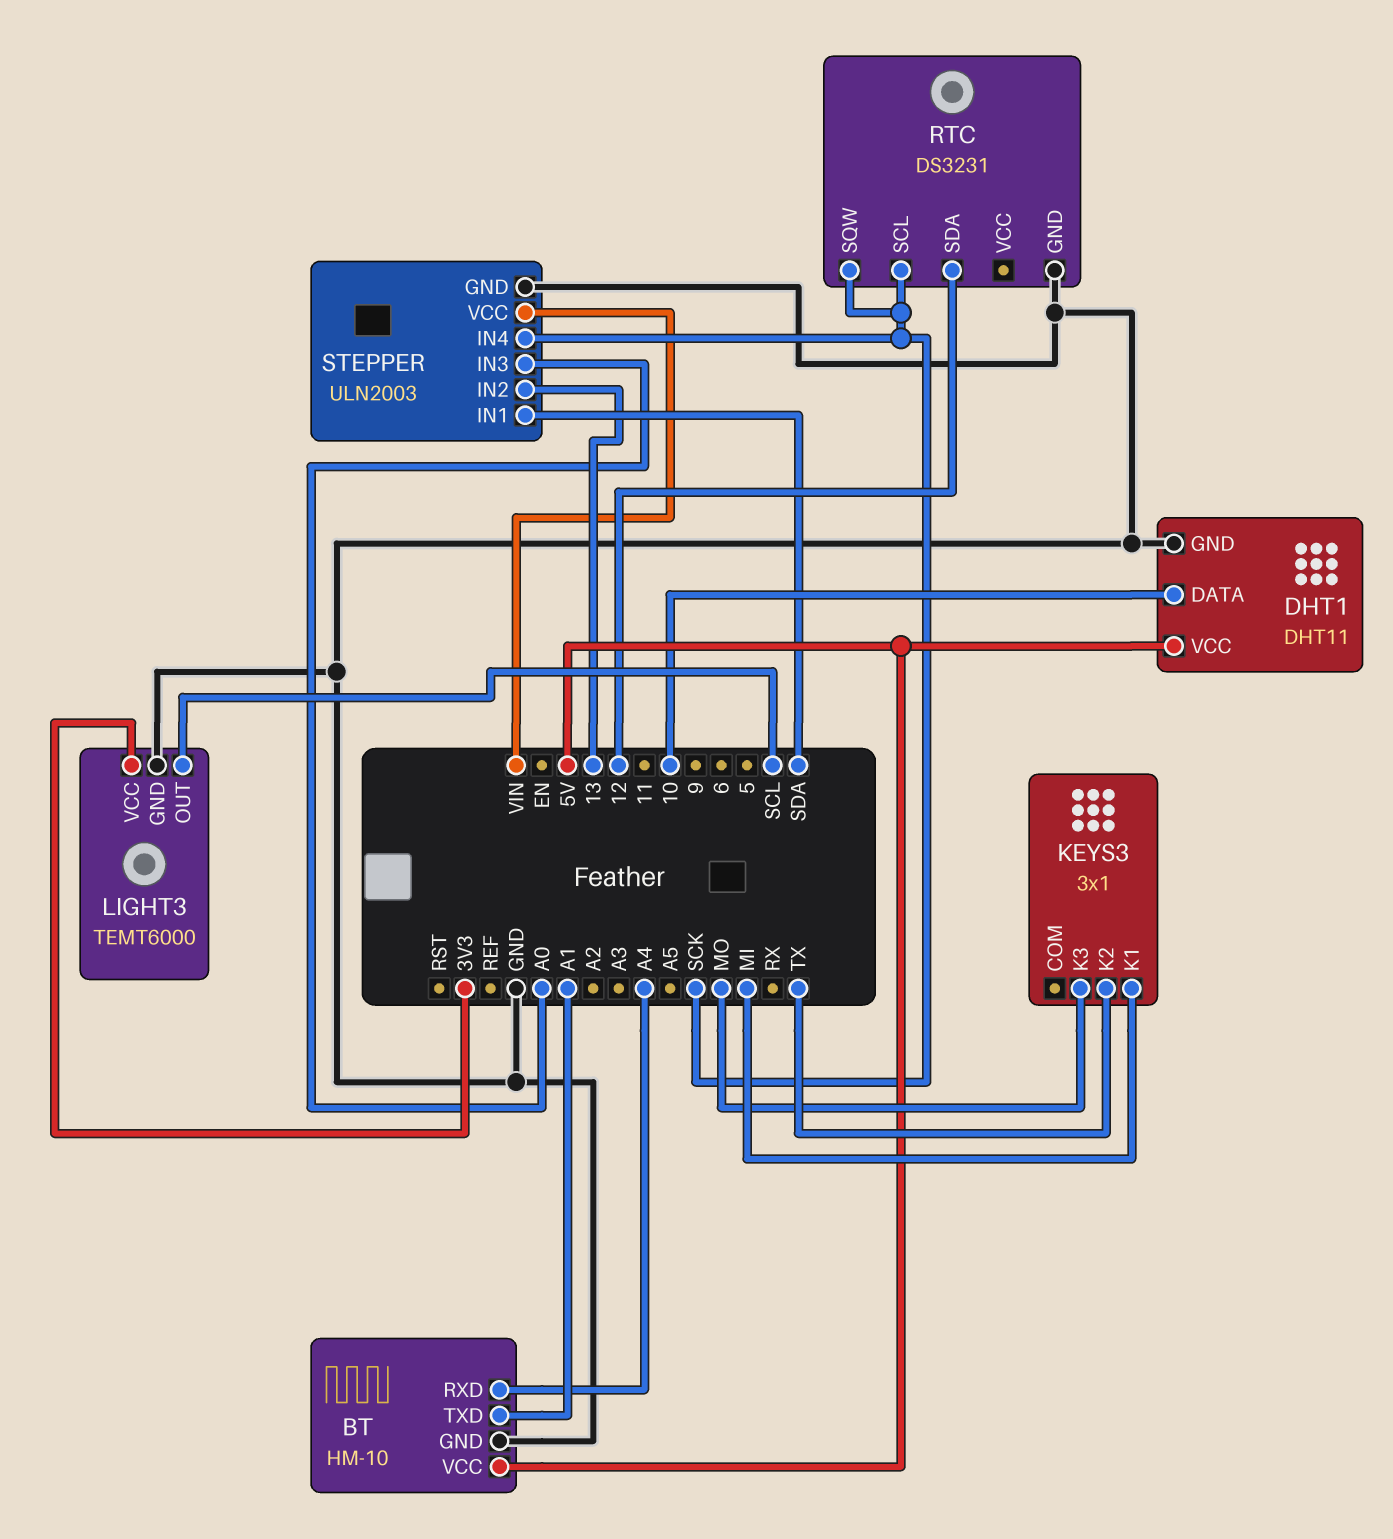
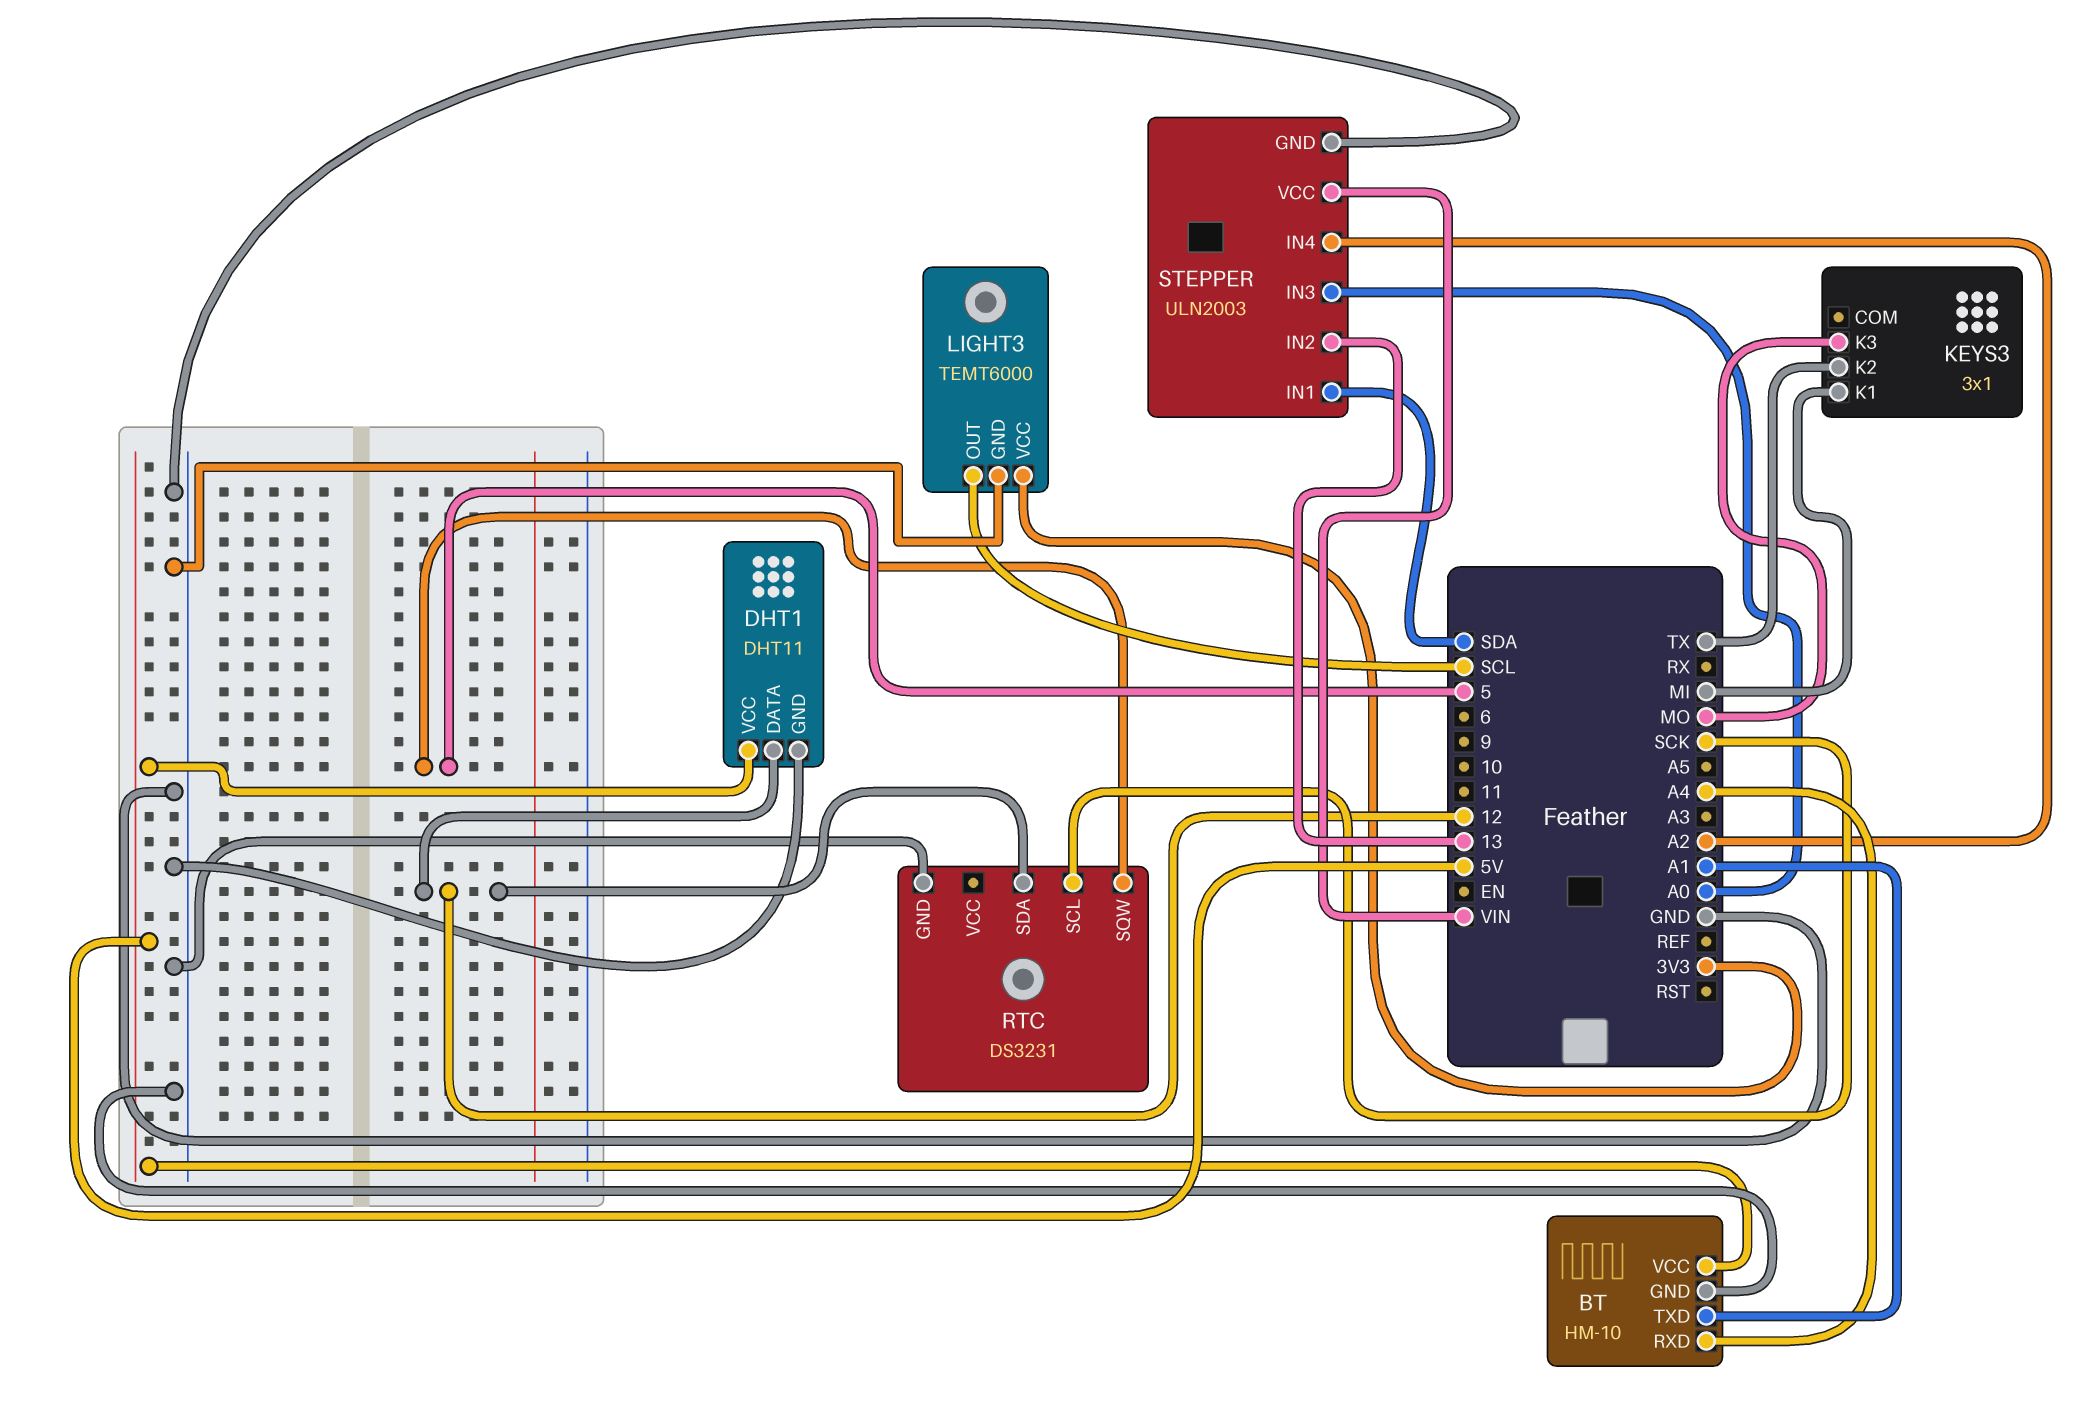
DHT1 pin DATA: 10 -> 12
RTC pin SQW: SCK -> 5
STEPPER pin IN4: SCK -> A2

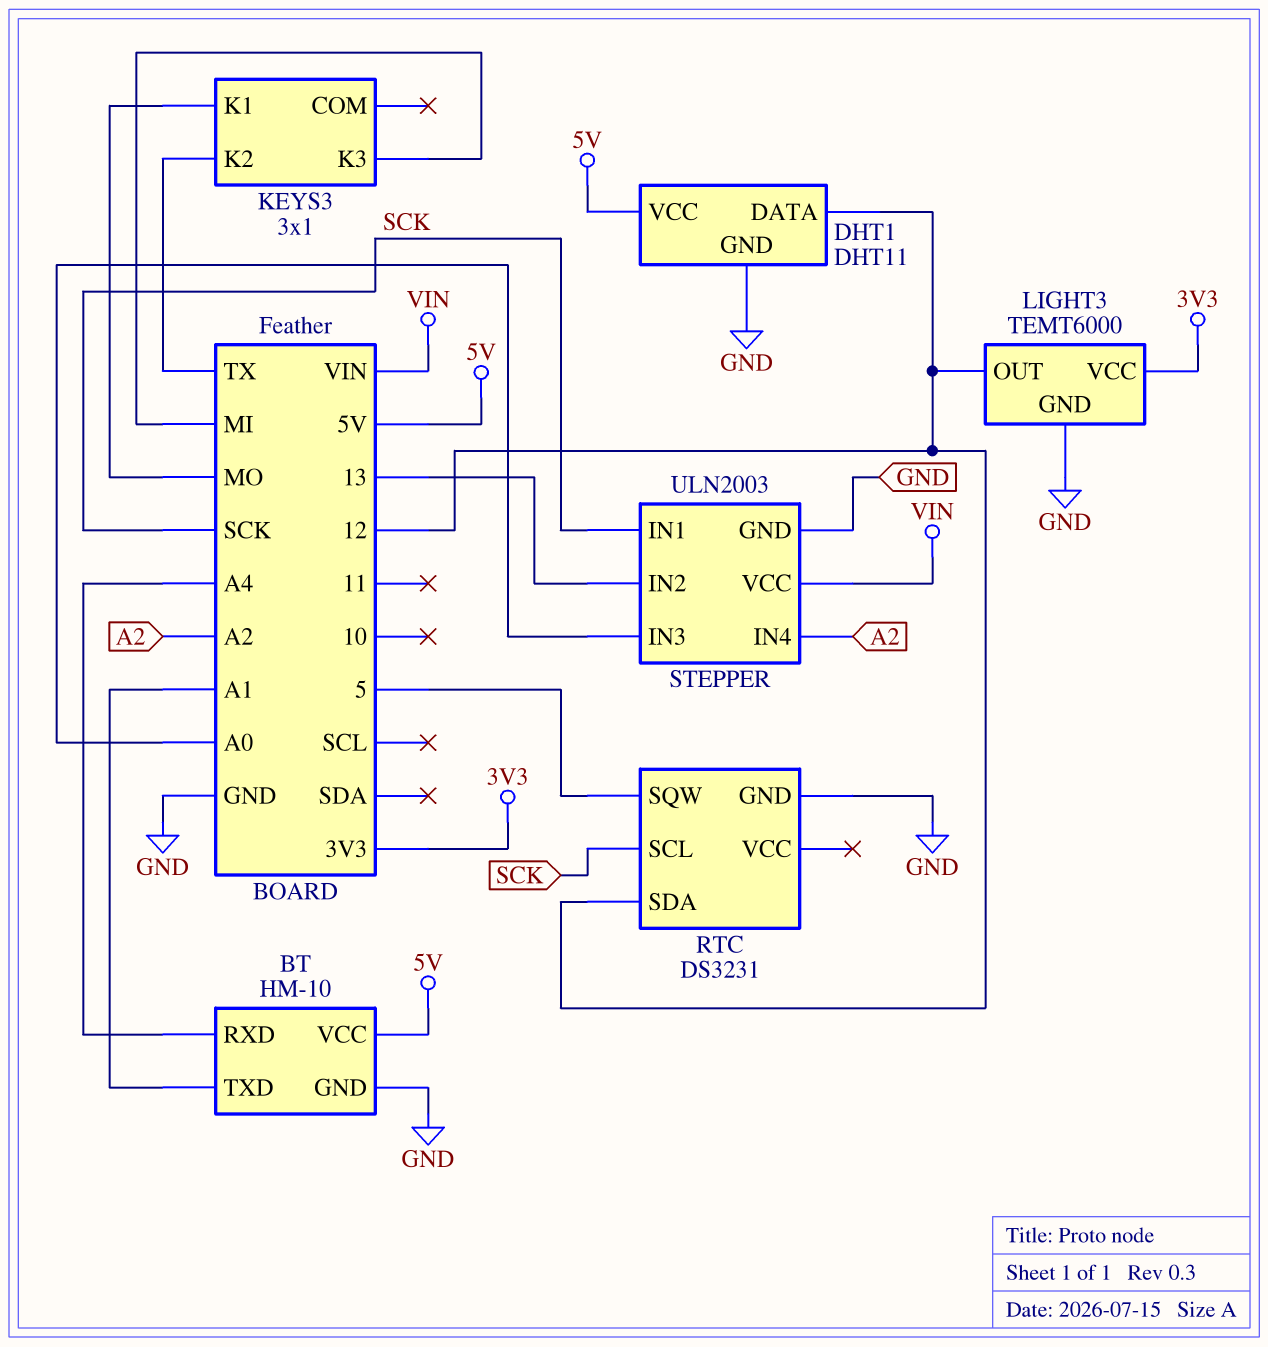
KEYS3 pin K1: MI -> MO
KEYS3 pin K3: MO -> MI
LIGHT3 pin OUT: SCL -> 12
STEPPER pin IN1: SDA -> SCK

